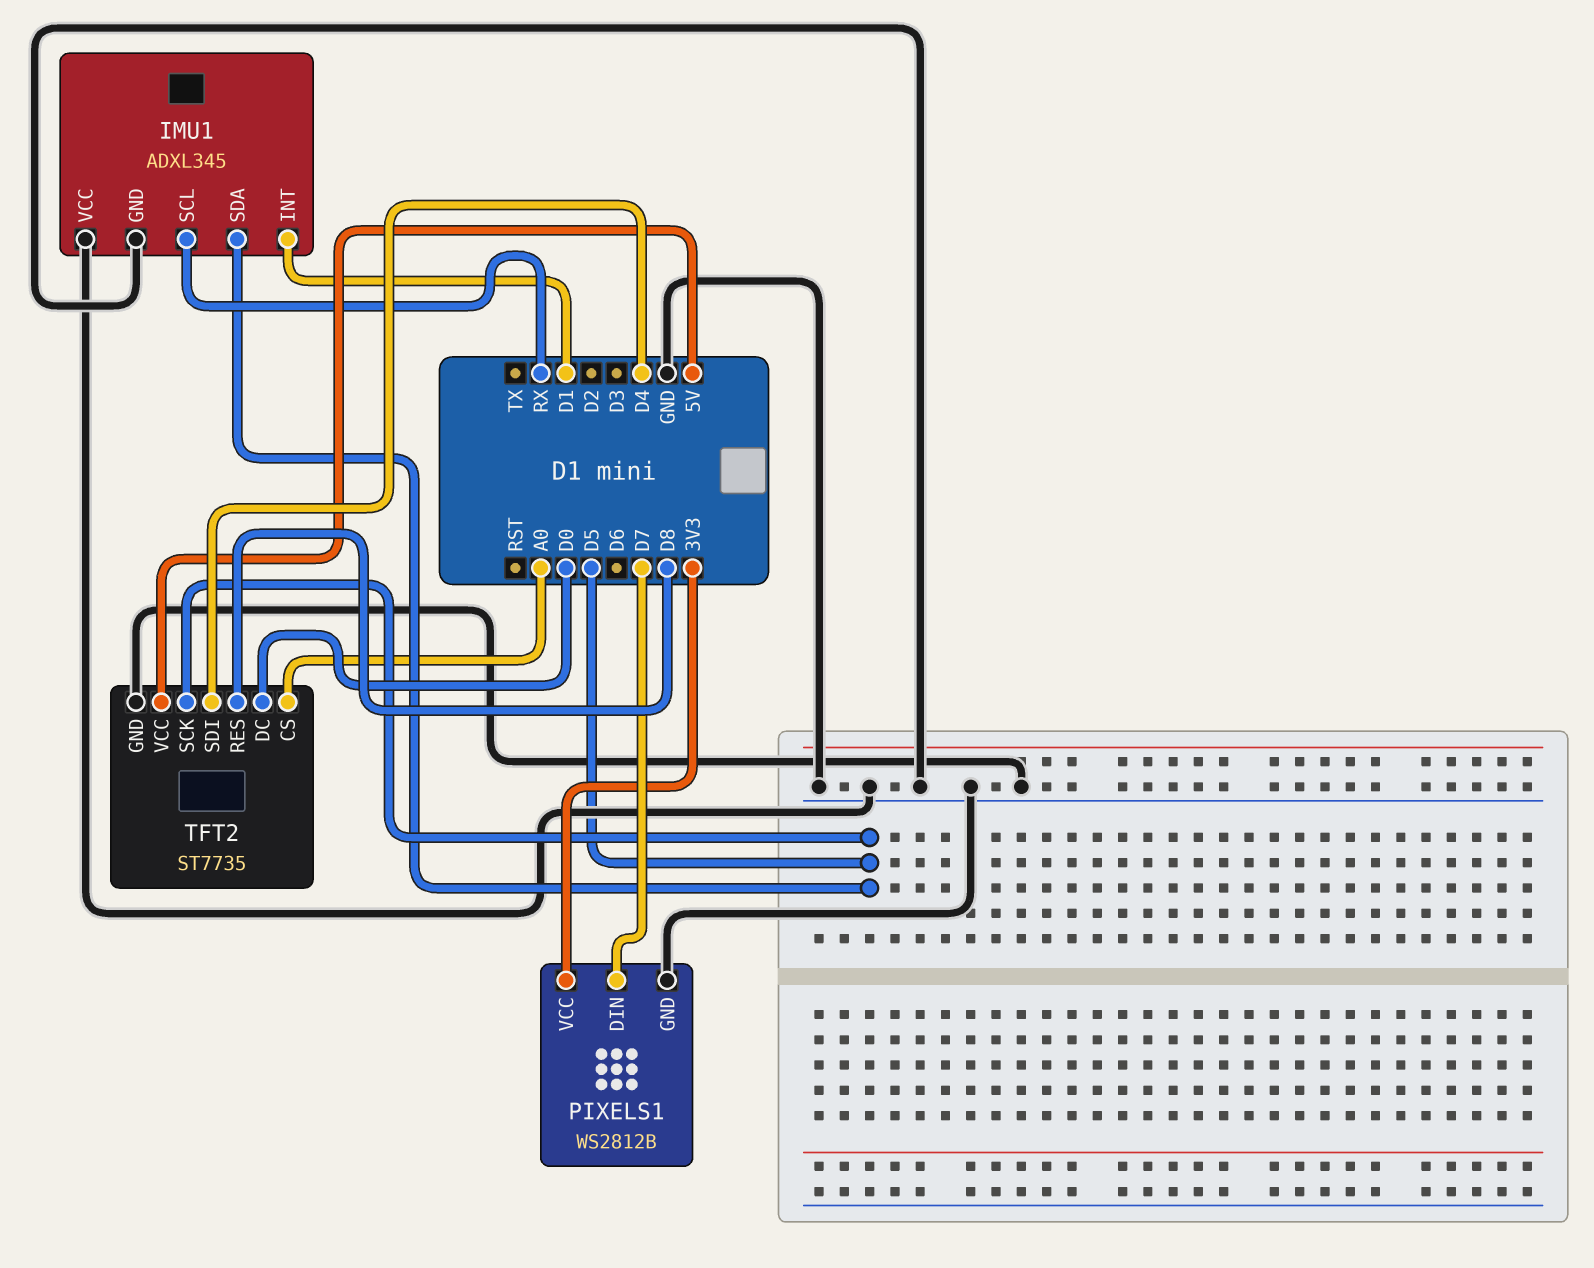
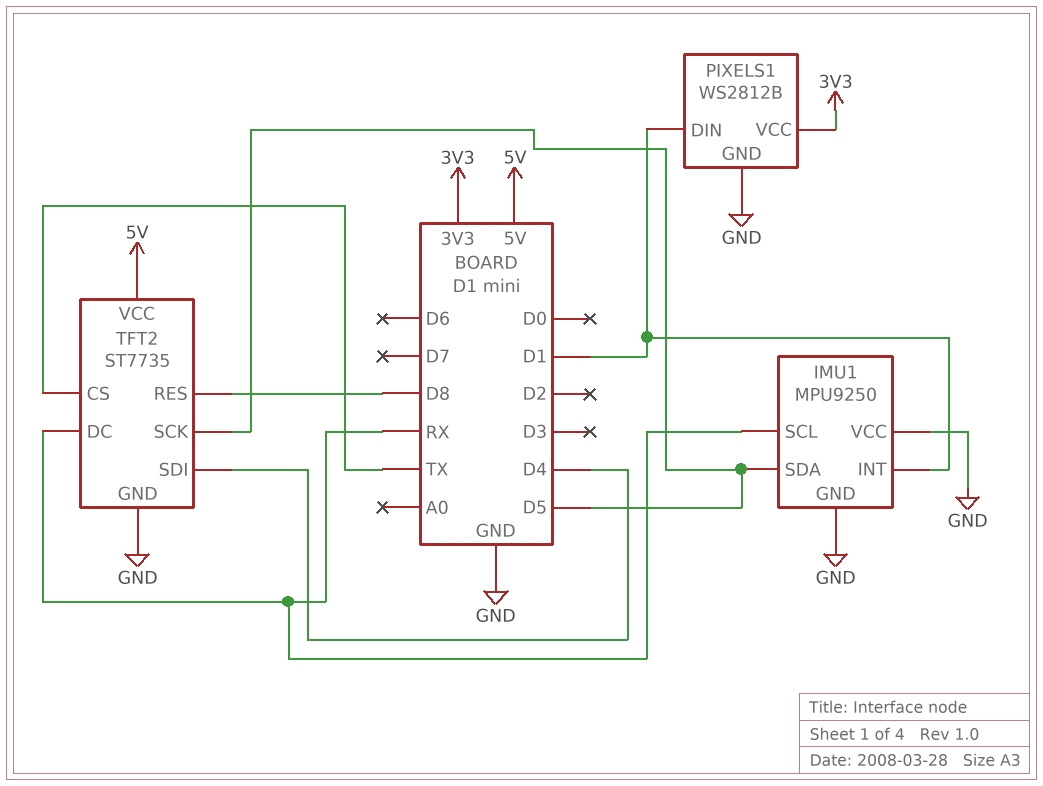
IMU1: ADXL345 -> MPU9250
PIXELS1 pin DIN: D7 -> D1
TFT2 pin CS: A0 -> TX
TFT2 pin DC: D0 -> RX

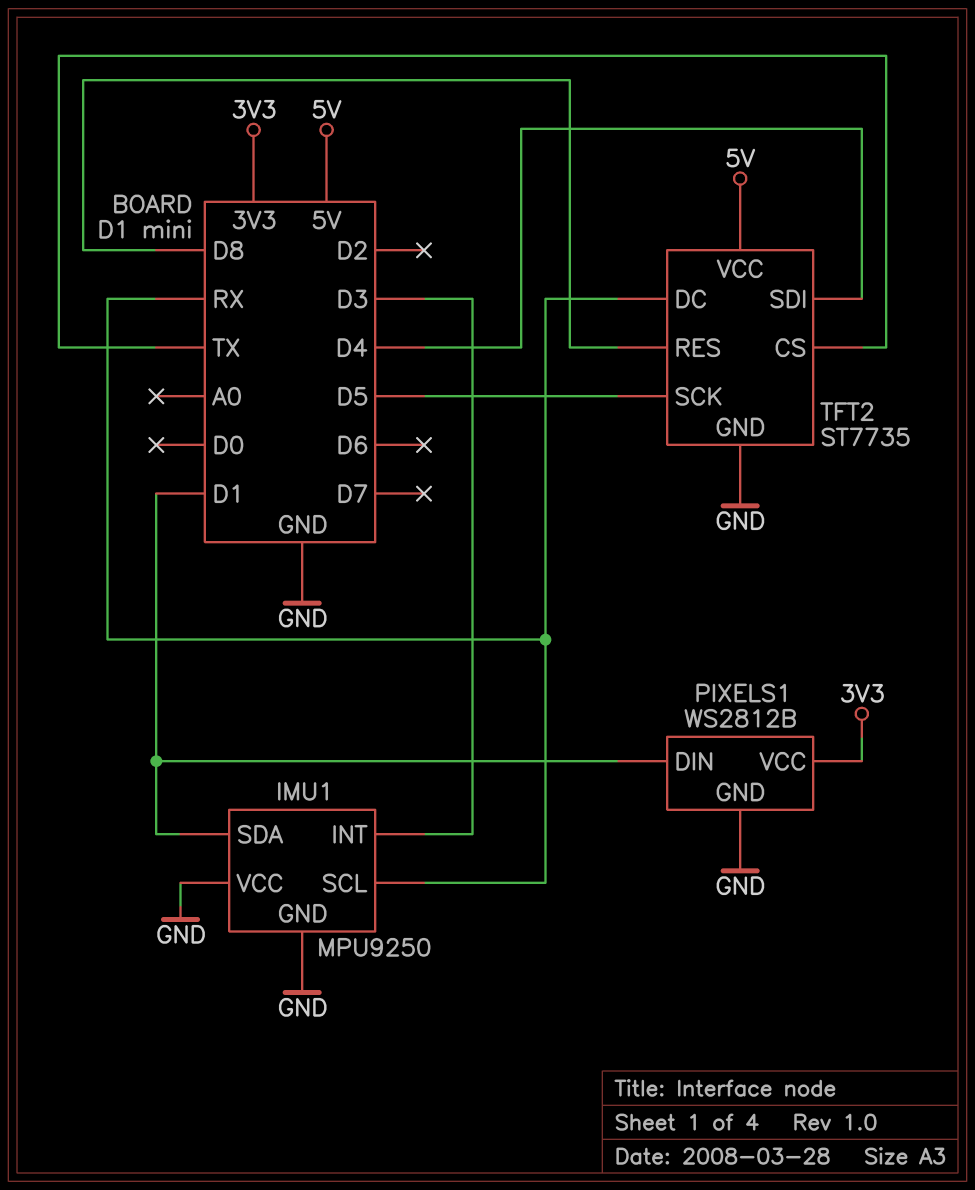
IMU1 pin INT: D1 -> D3
IMU1 pin SDA: D5 -> D1

